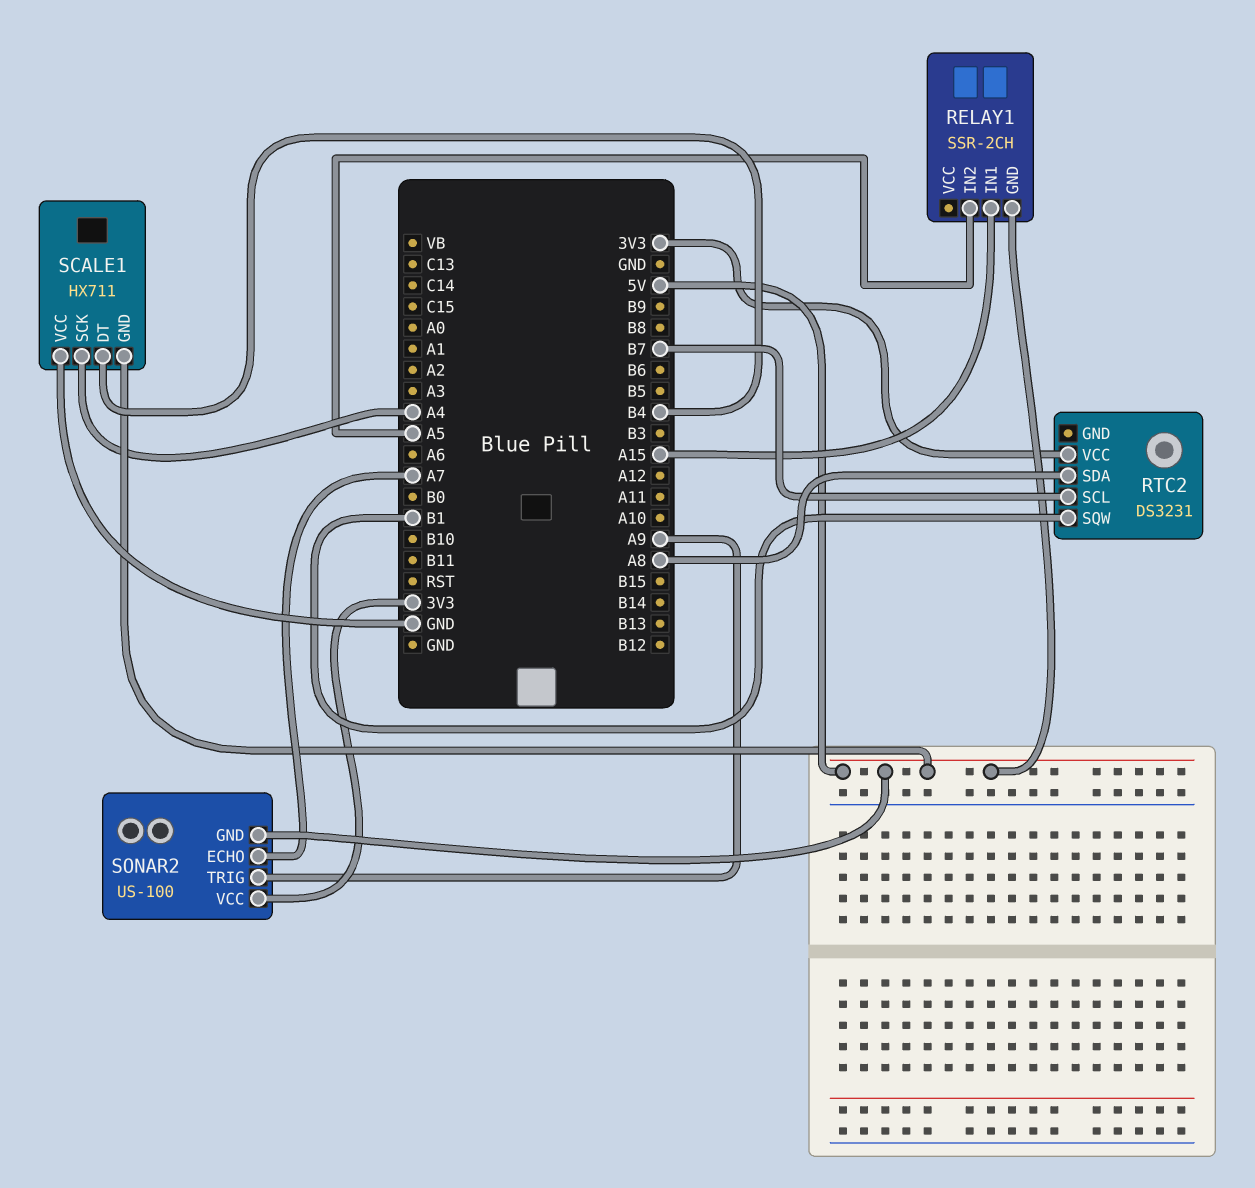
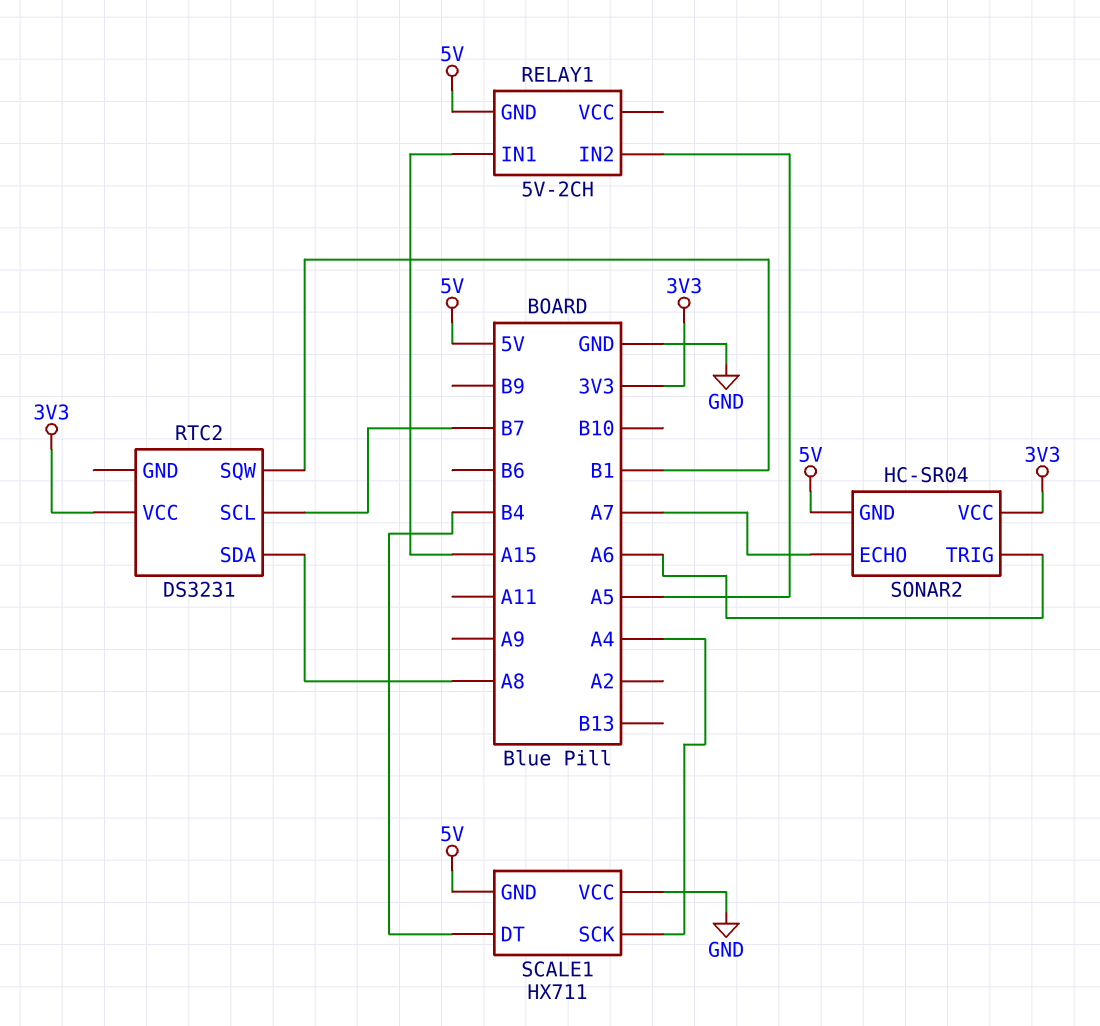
RELAY1: SSR-2CH -> 5V-2CH
SONAR2: US-100 -> HC-SR04
SONAR2 pin TRIG: A9 -> A6

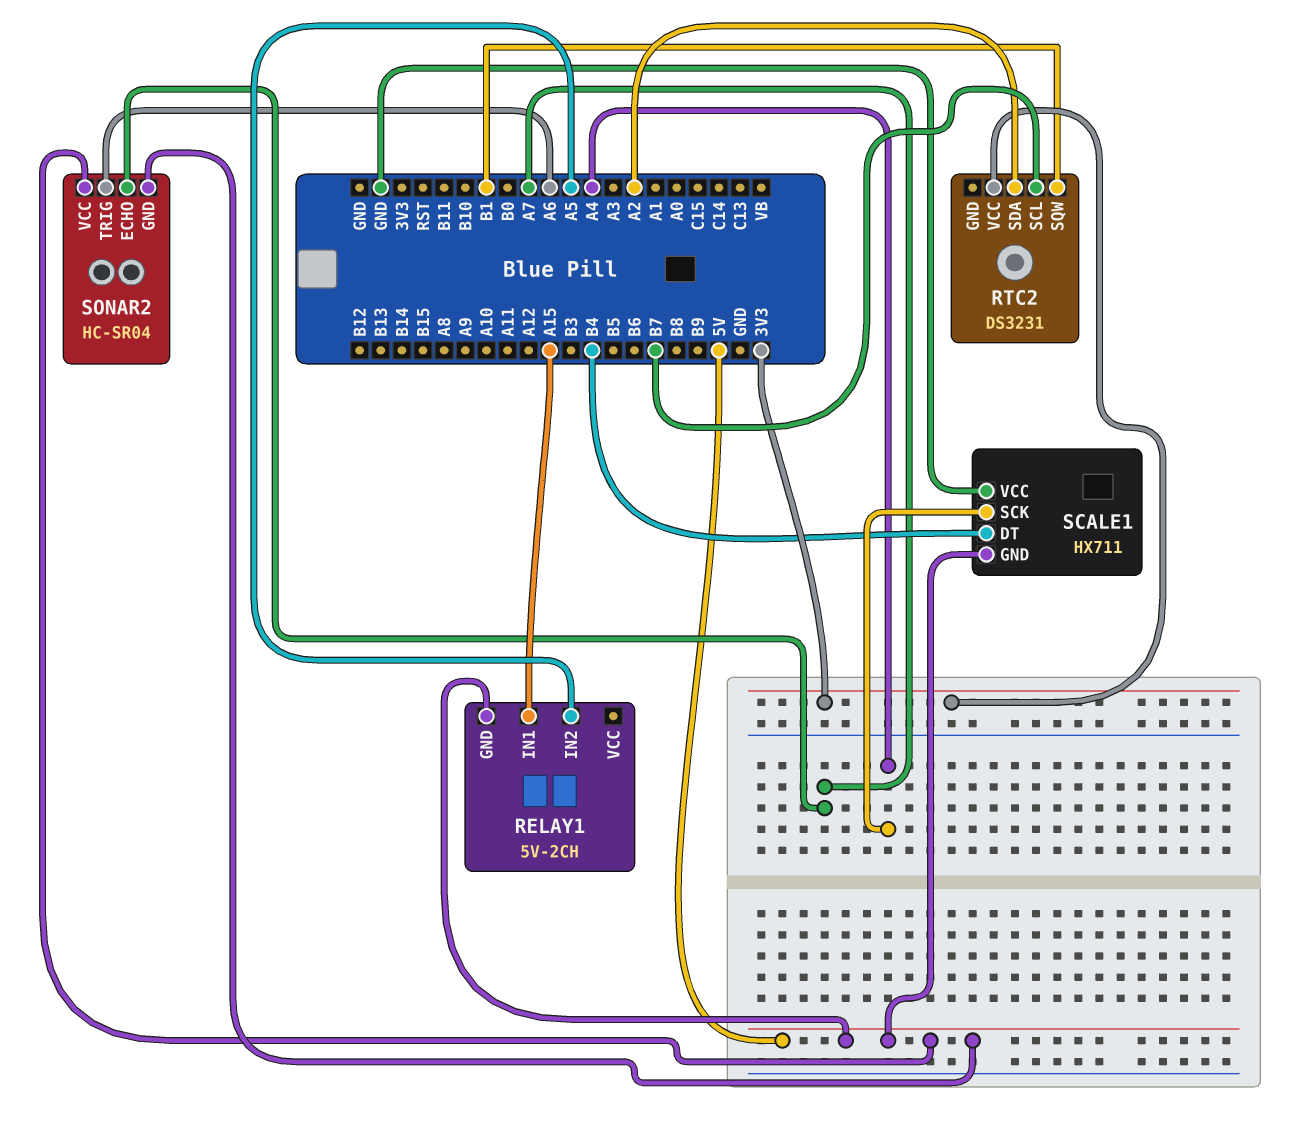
RTC2 pin SDA: A8 -> A2
SONAR2 pin VCC: 3V3 -> 5V

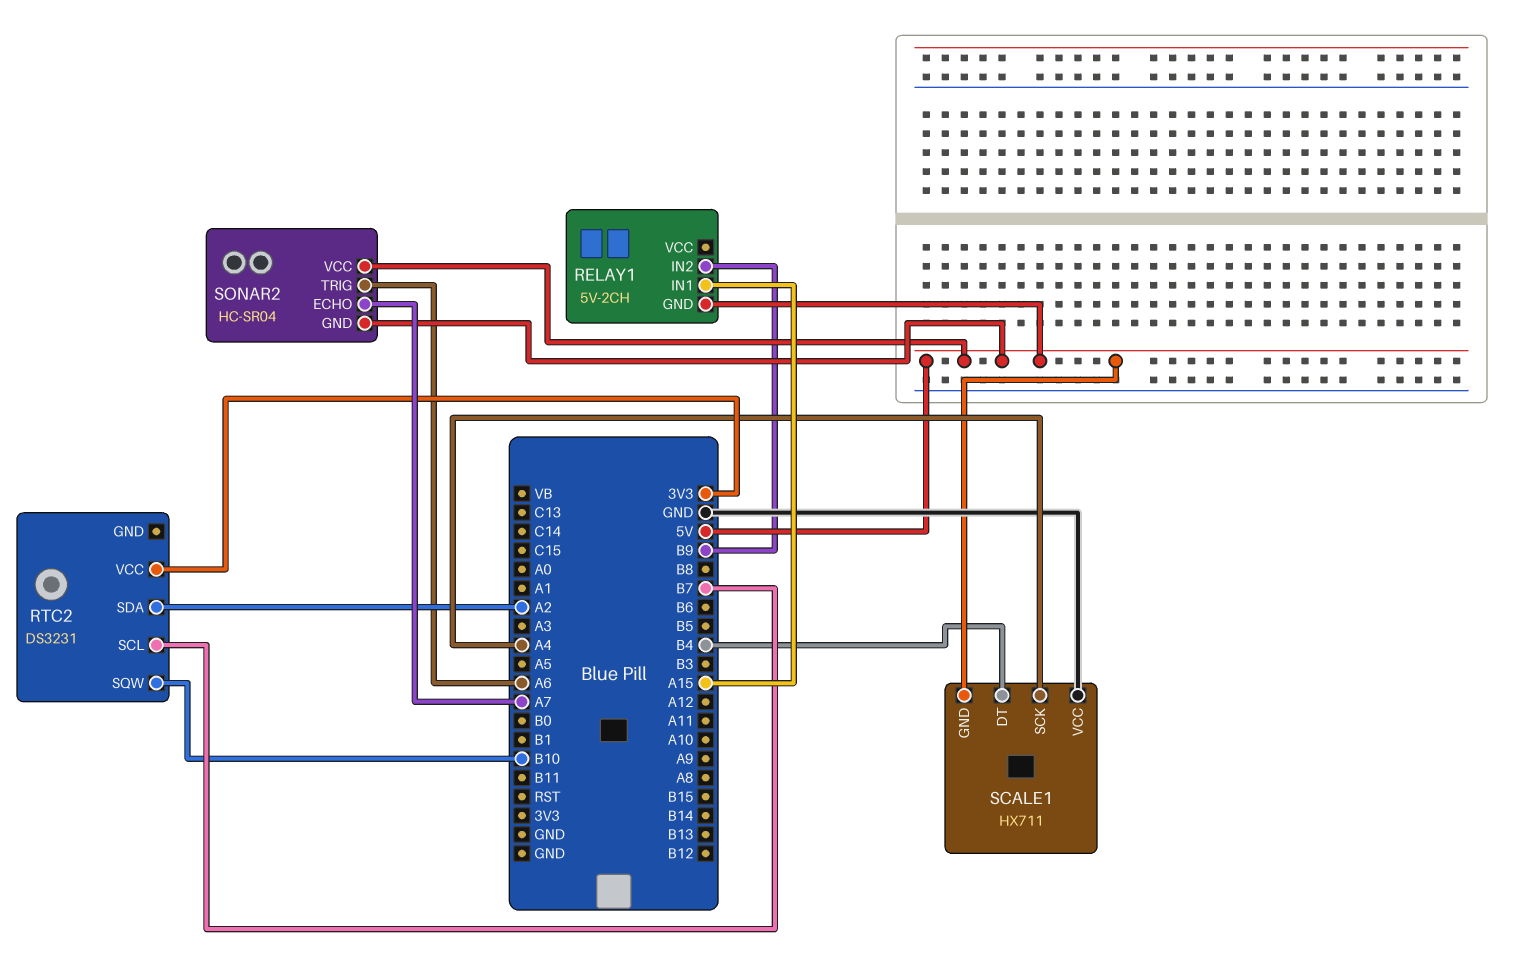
RELAY1 pin IN2: A5 -> B9
RTC2 pin SQW: B1 -> B10

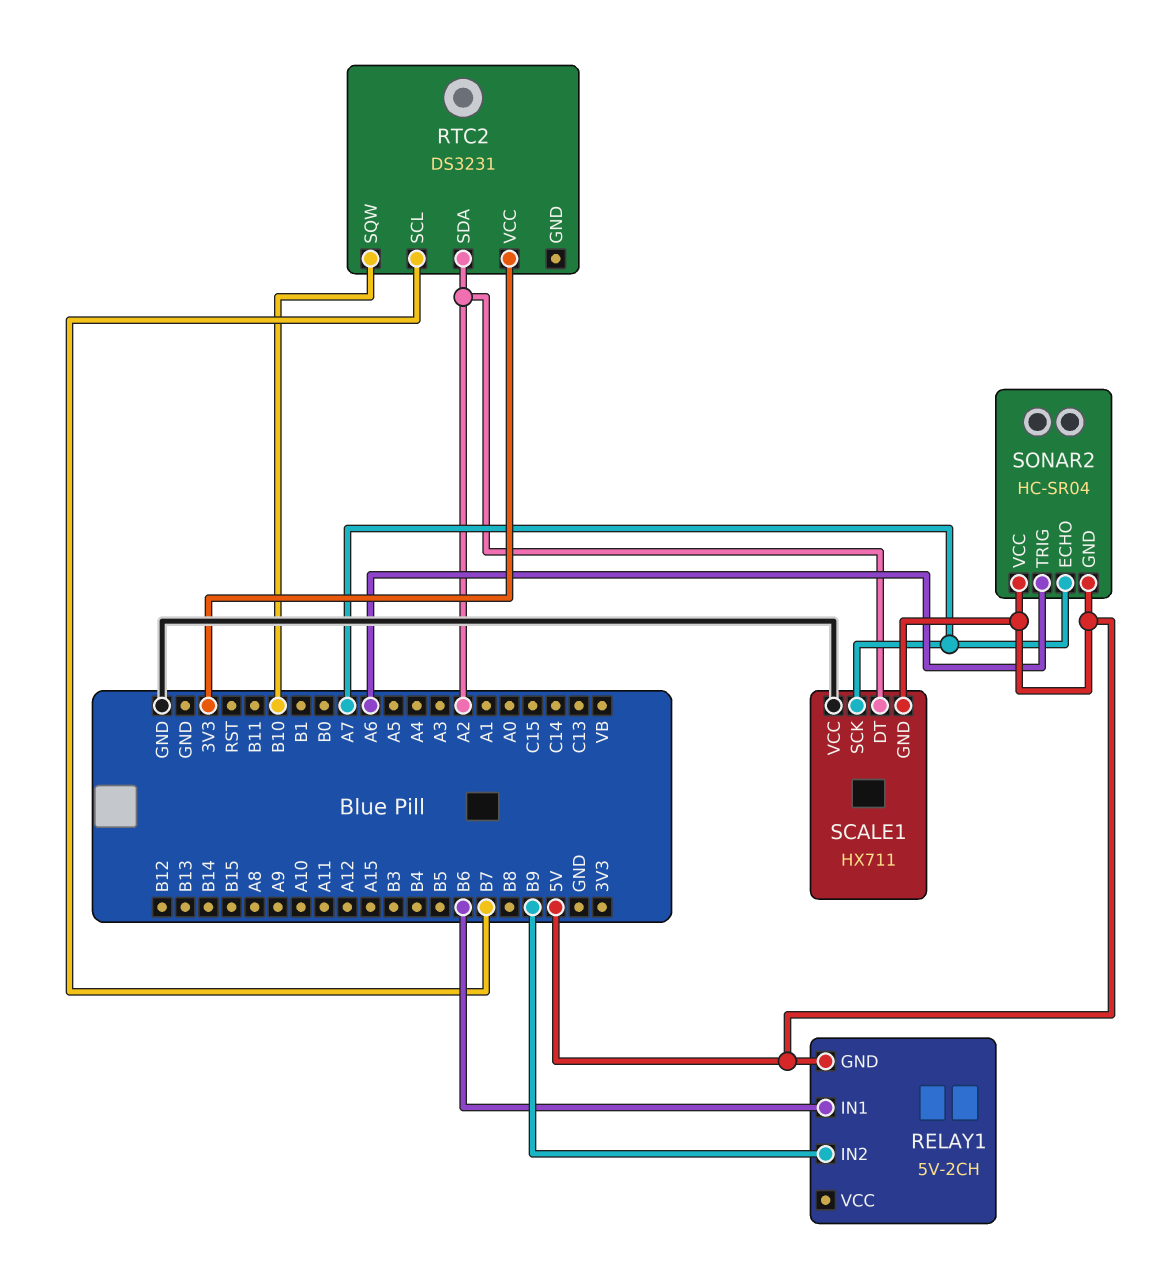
RELAY1 pin IN1: A15 -> B6
SCALE1 pin DT: B4 -> A2
SCALE1 pin SCK: A4 -> A7

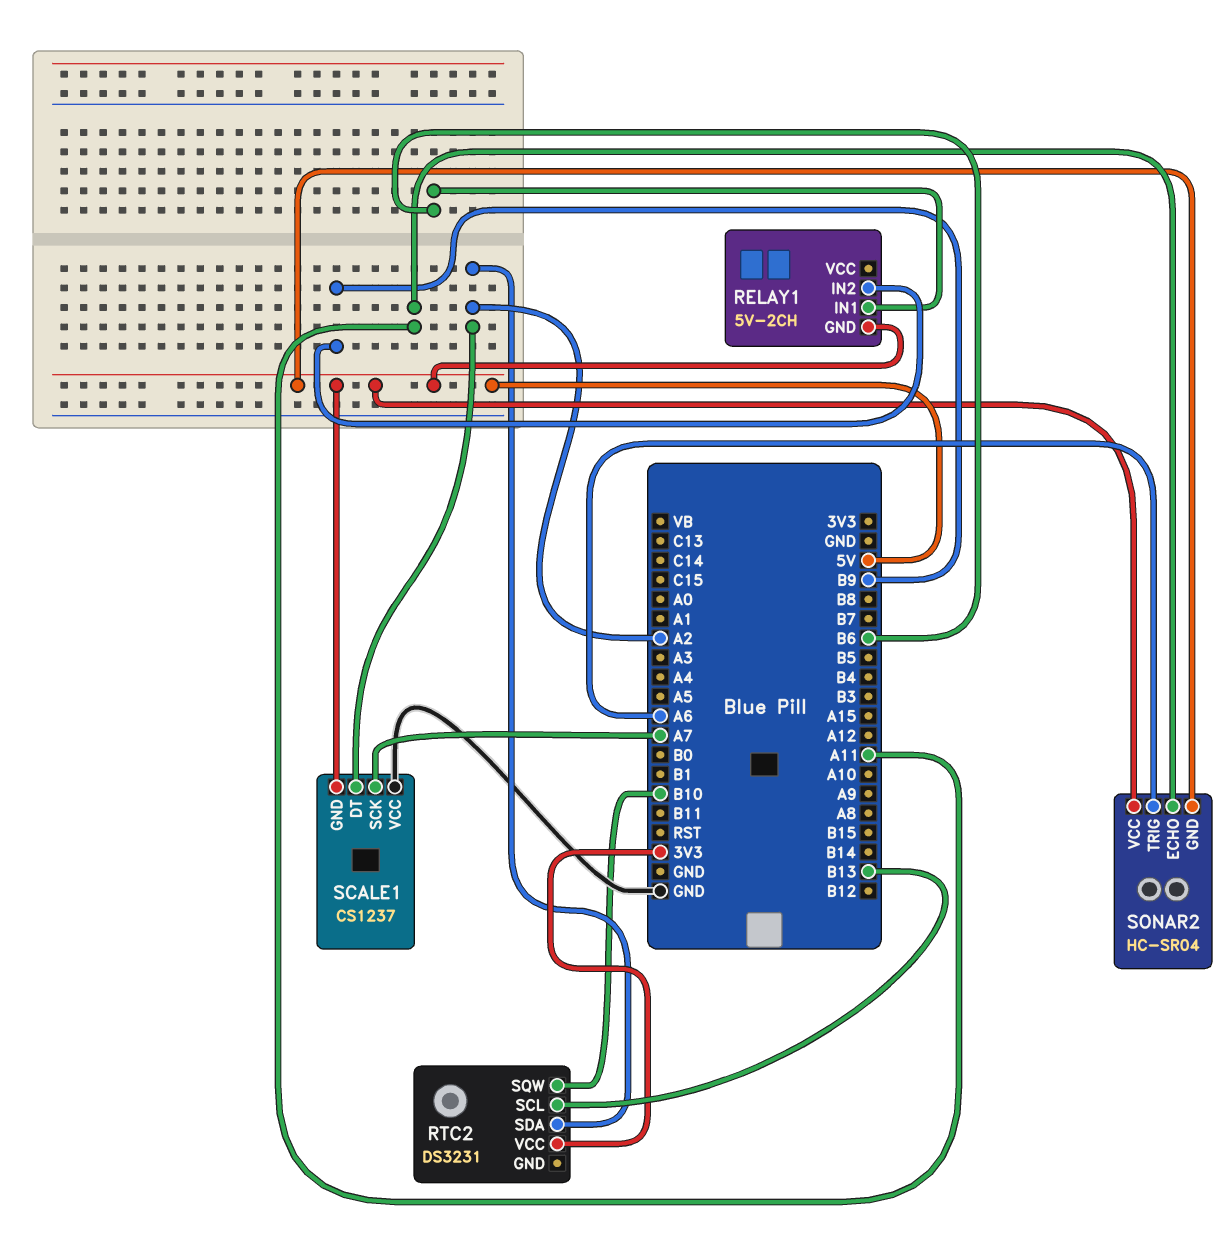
RTC2 pin SCL: B7 -> B13
SCALE1: HX711 -> CS1237
SONAR2 pin ECHO: A7 -> A11

